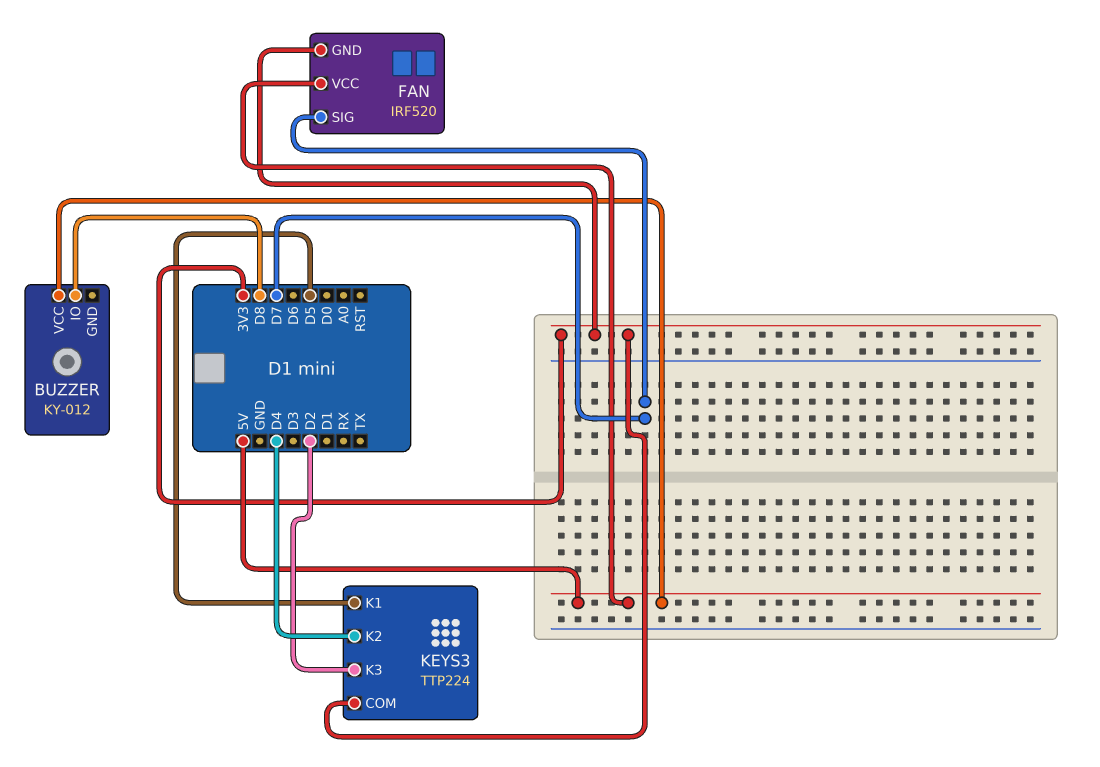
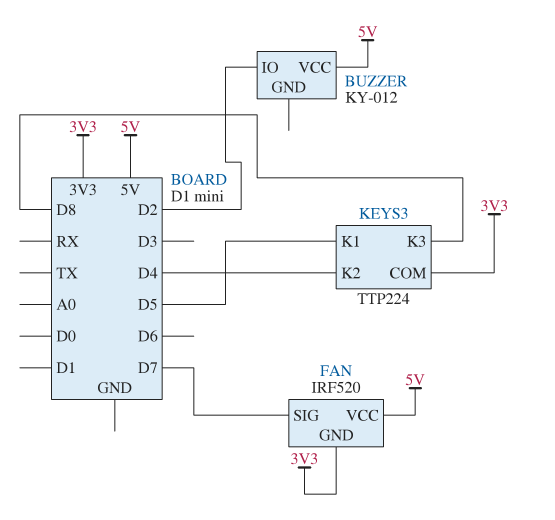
BUZZER pin IO: D8 -> D2
KEYS3 pin K3: D2 -> D8

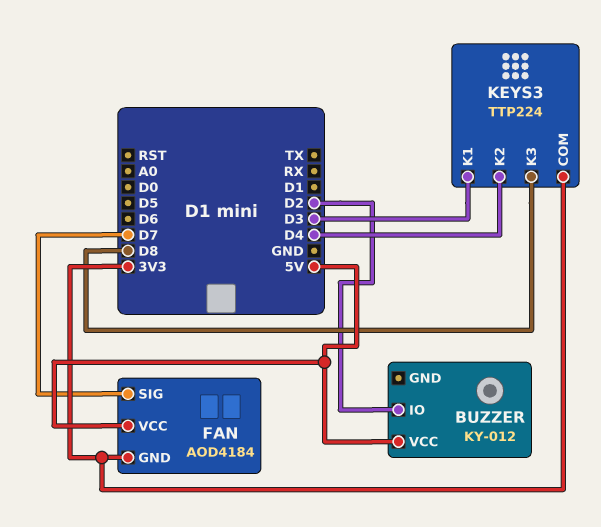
FAN: IRF520 -> AOD4184
KEYS3 pin K1: D5 -> D3

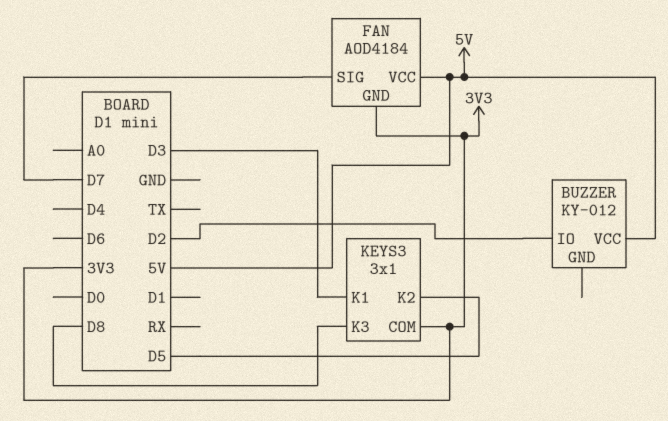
KEYS3: TTP224 -> 3x1
KEYS3 pin K2: D4 -> D5

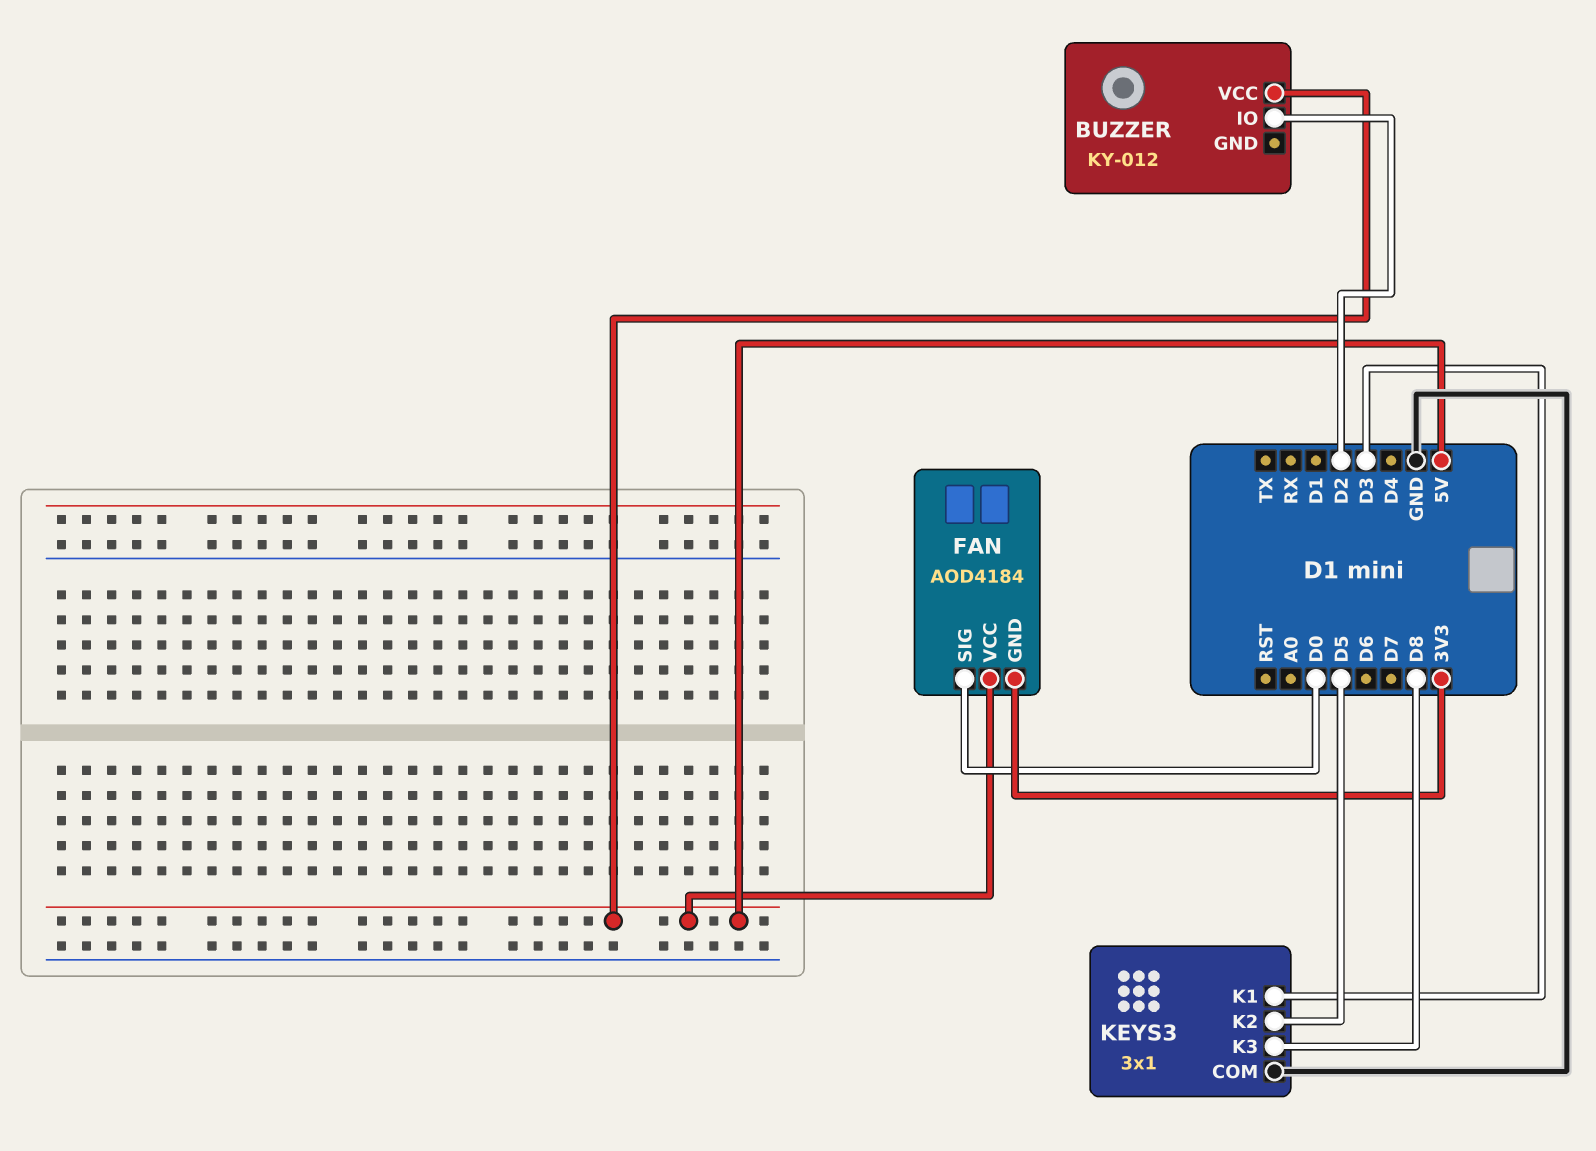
FAN pin SIG: D7 -> D0
KEYS3 pin COM: 3V3 -> GND

